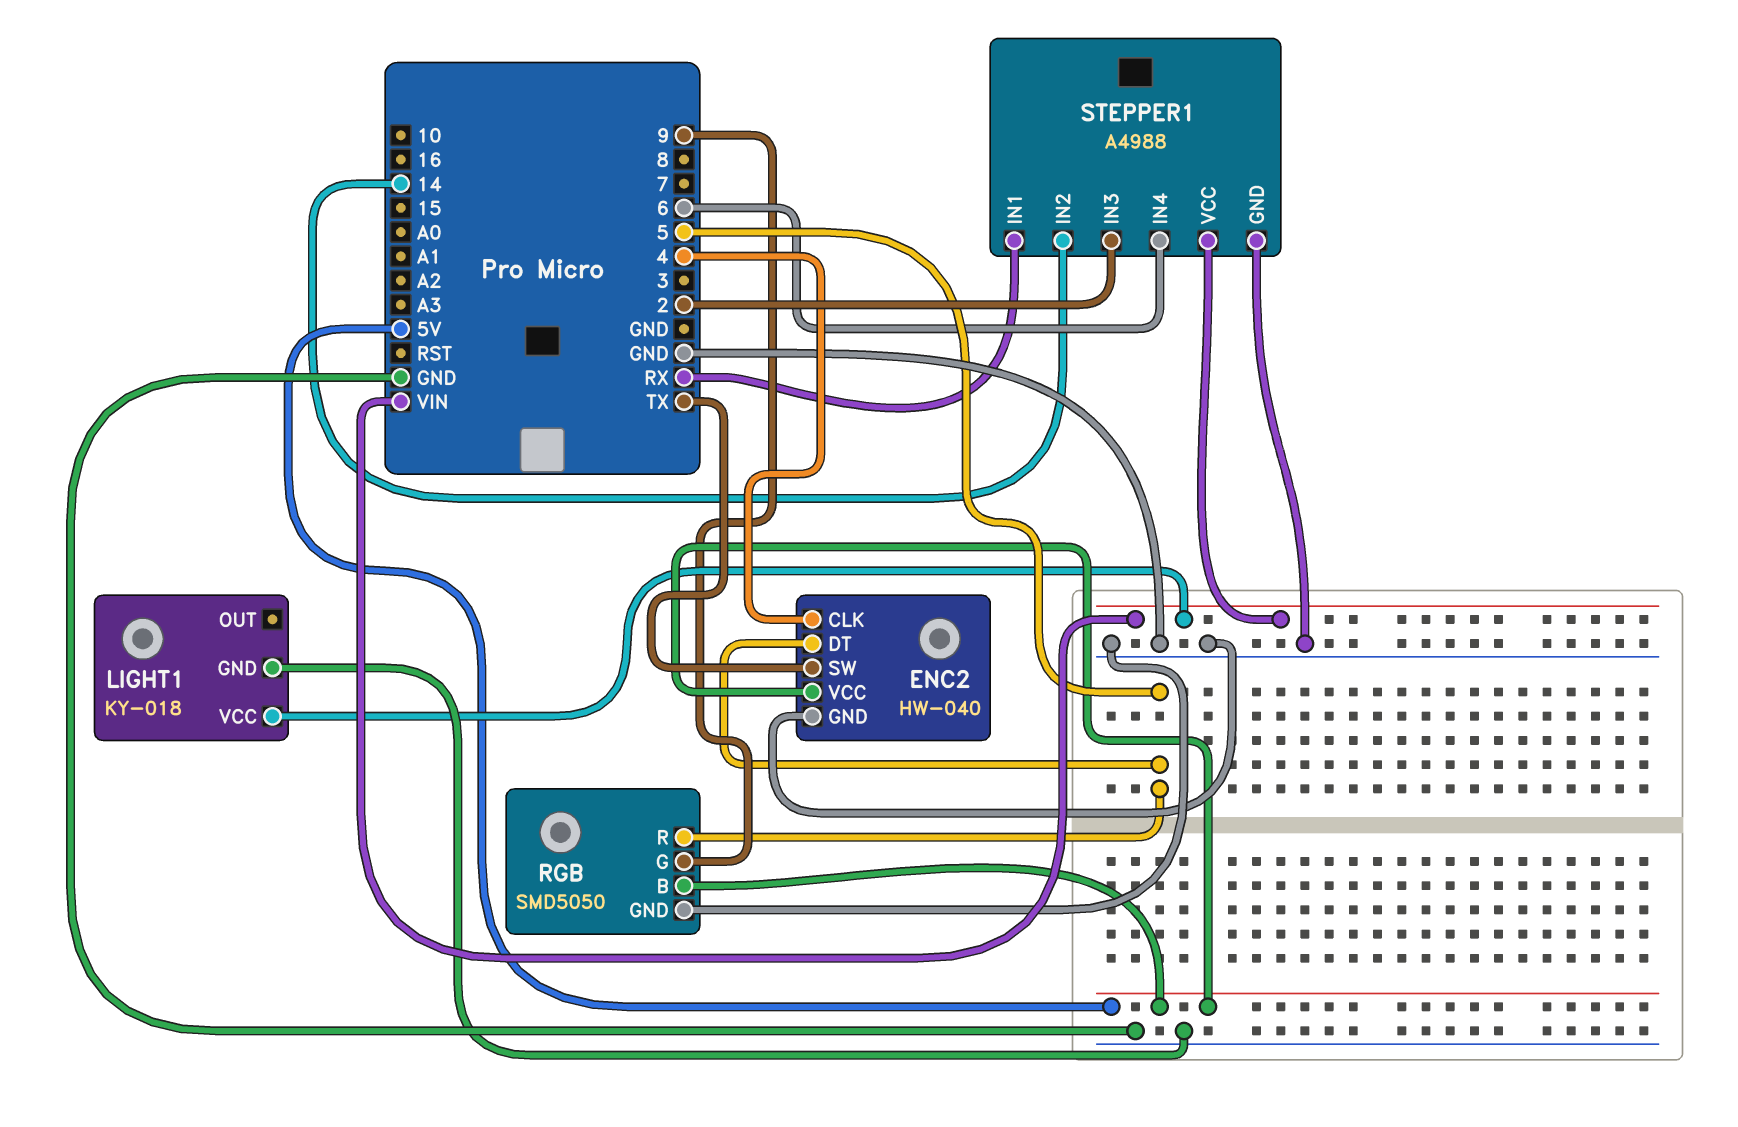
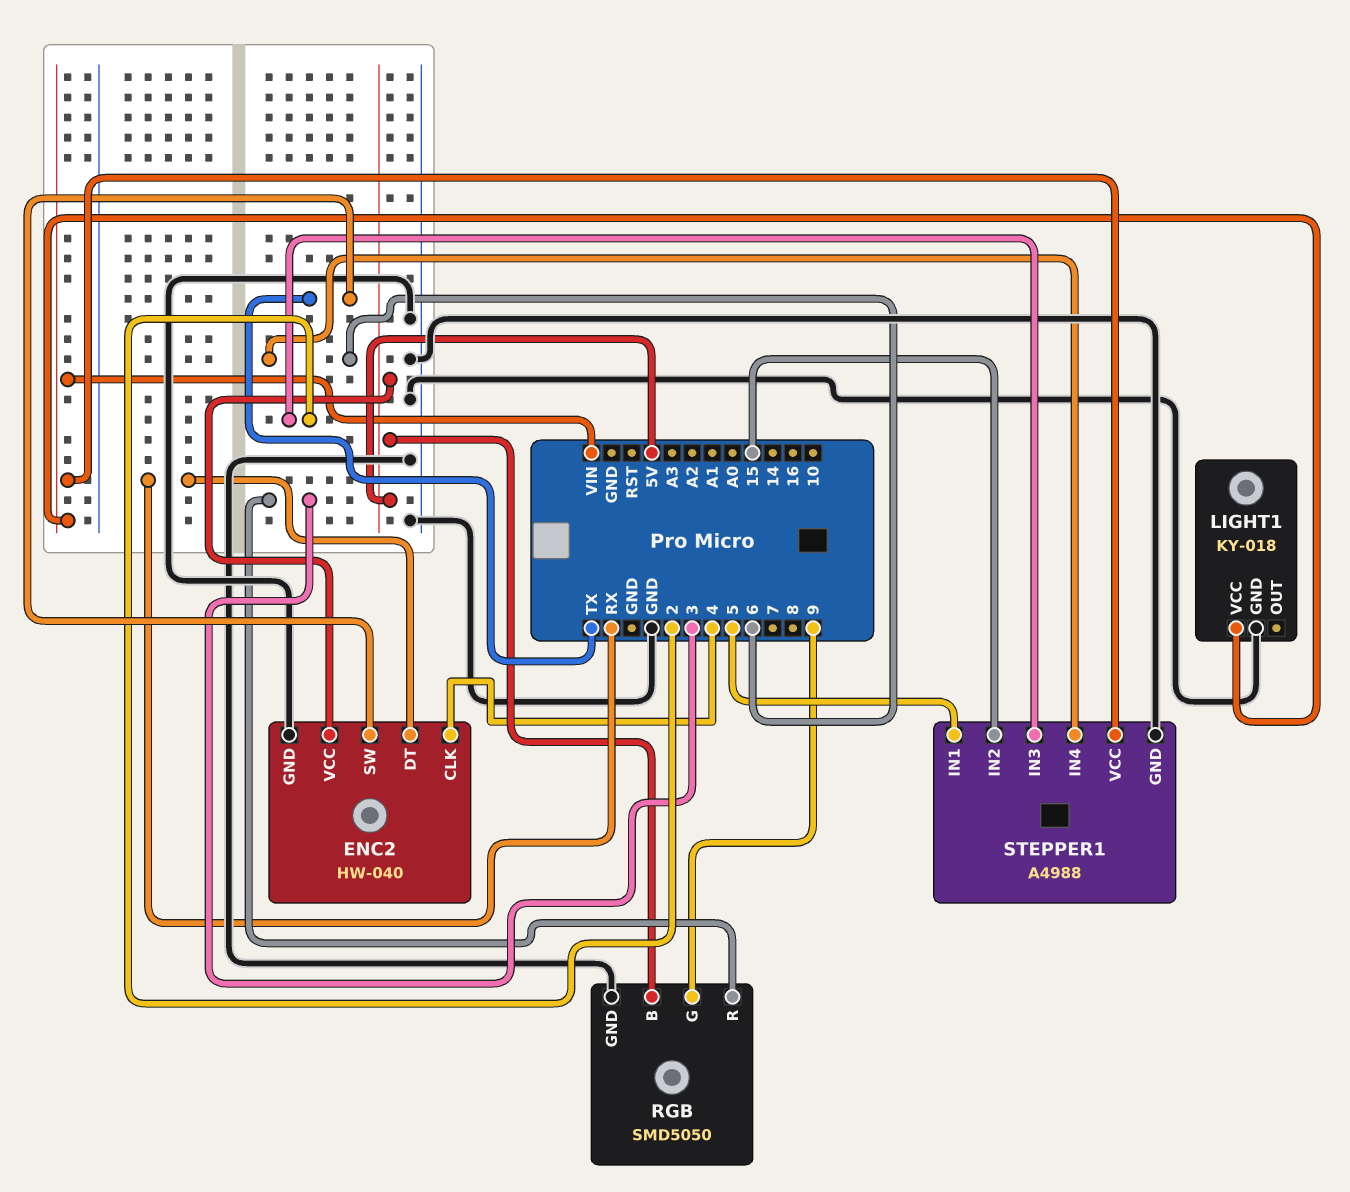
ENC2 pin DT: 5 -> RX
RGB pin R: 5 -> 3
STEPPER1 pin IN1: RX -> 5
STEPPER1 pin IN2: 14 -> 15

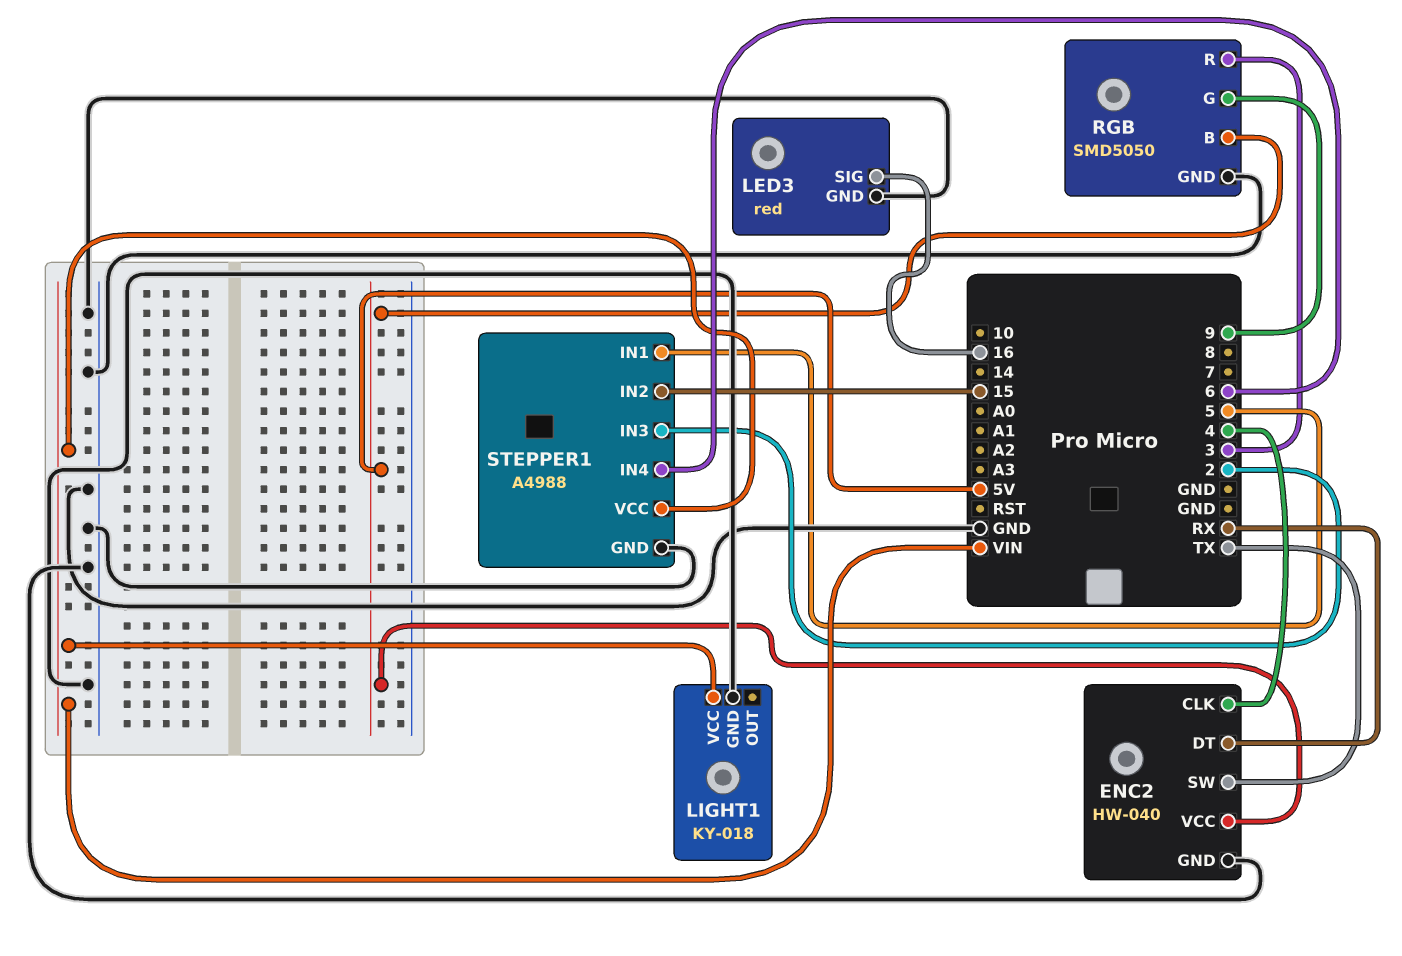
LED3: none -> red
LED3 pin GND: none -> GND
LED3 pin SIG: none -> 16

